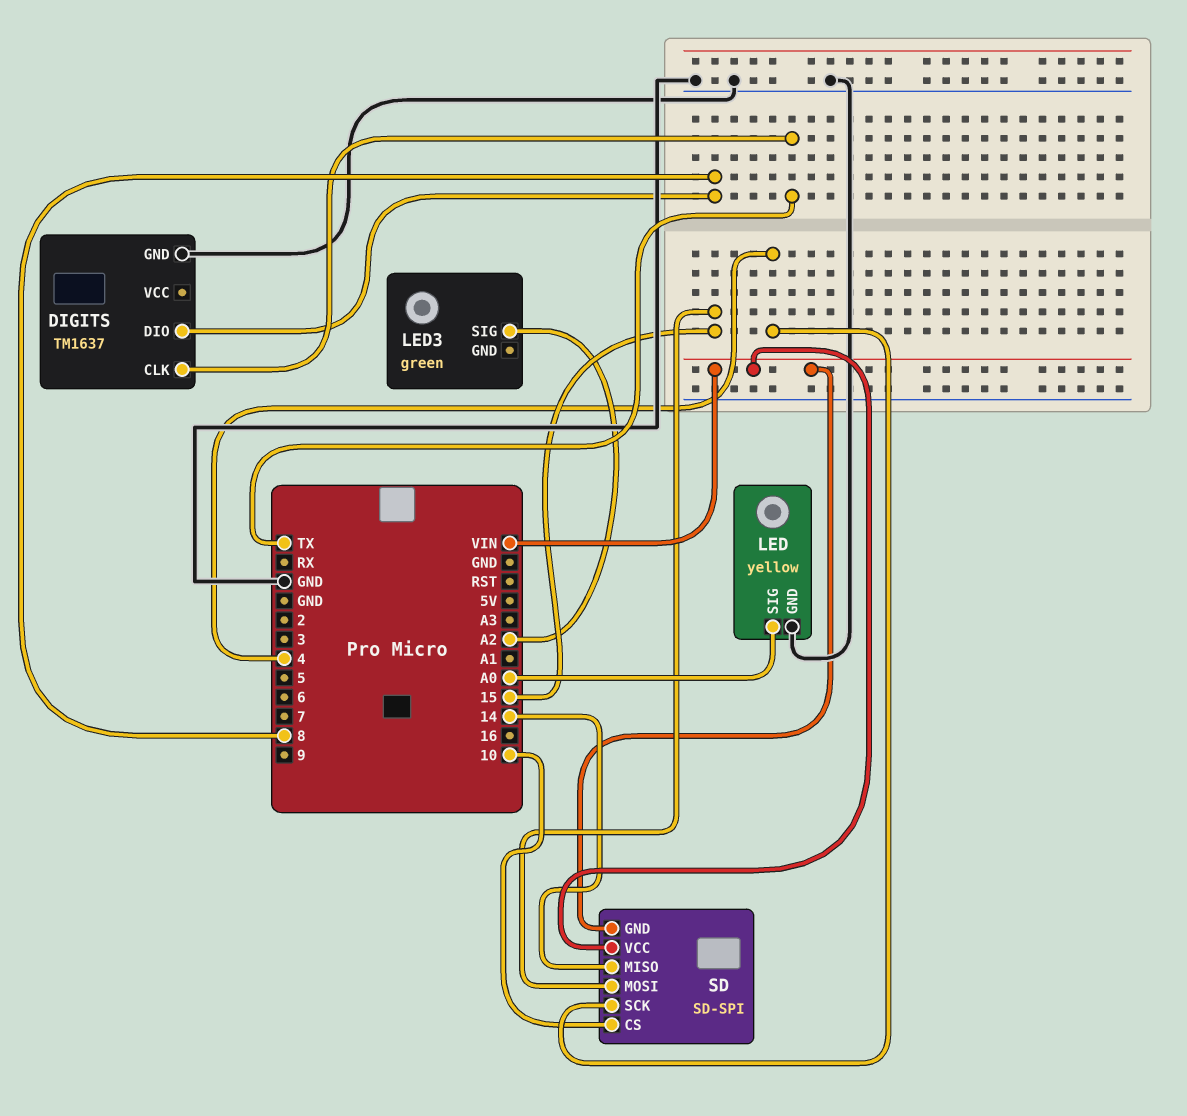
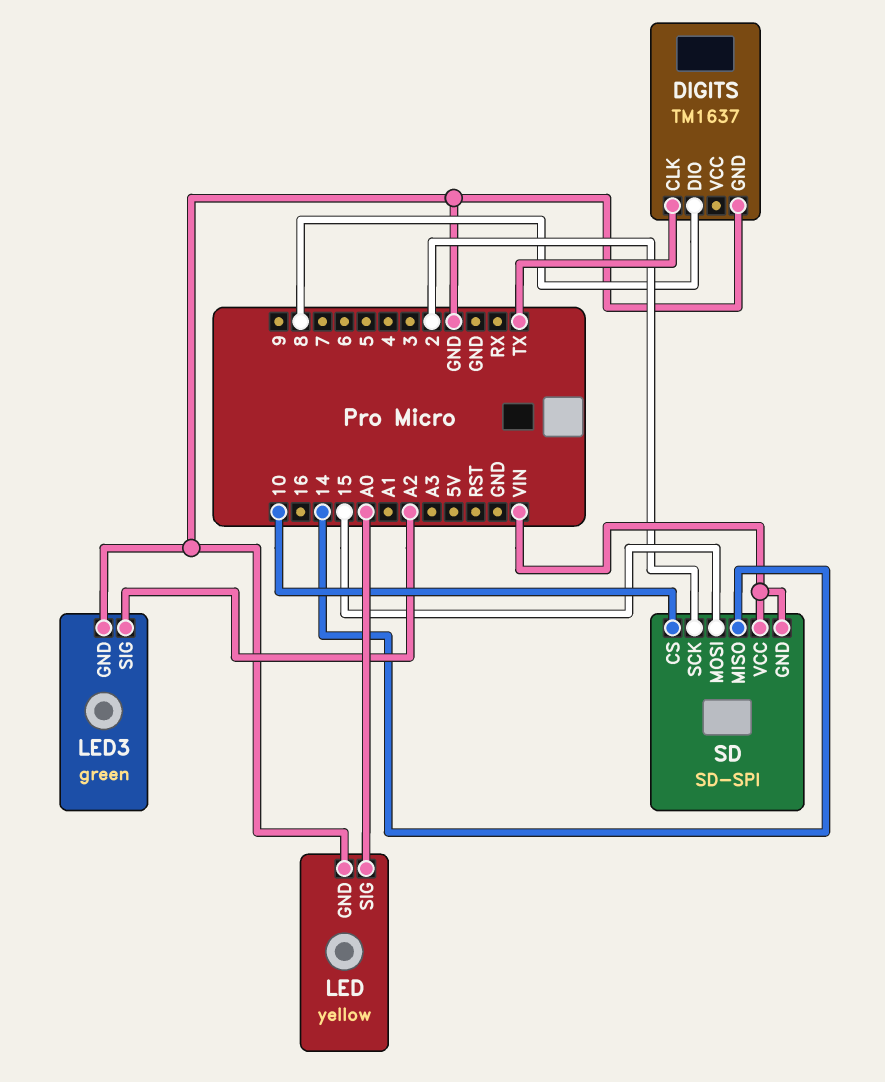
LED3 pin GND: none -> GND
SD pin SCK: 4 -> 2

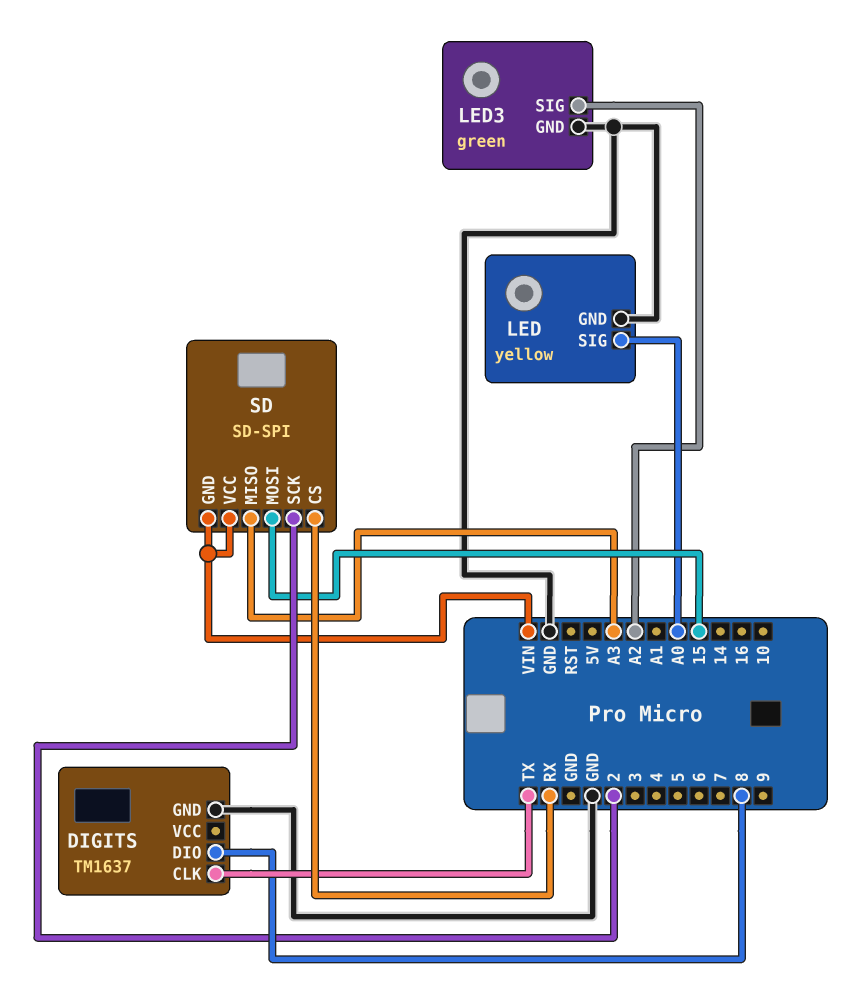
SD pin CS: 10 -> RX
SD pin MISO: 14 -> A3

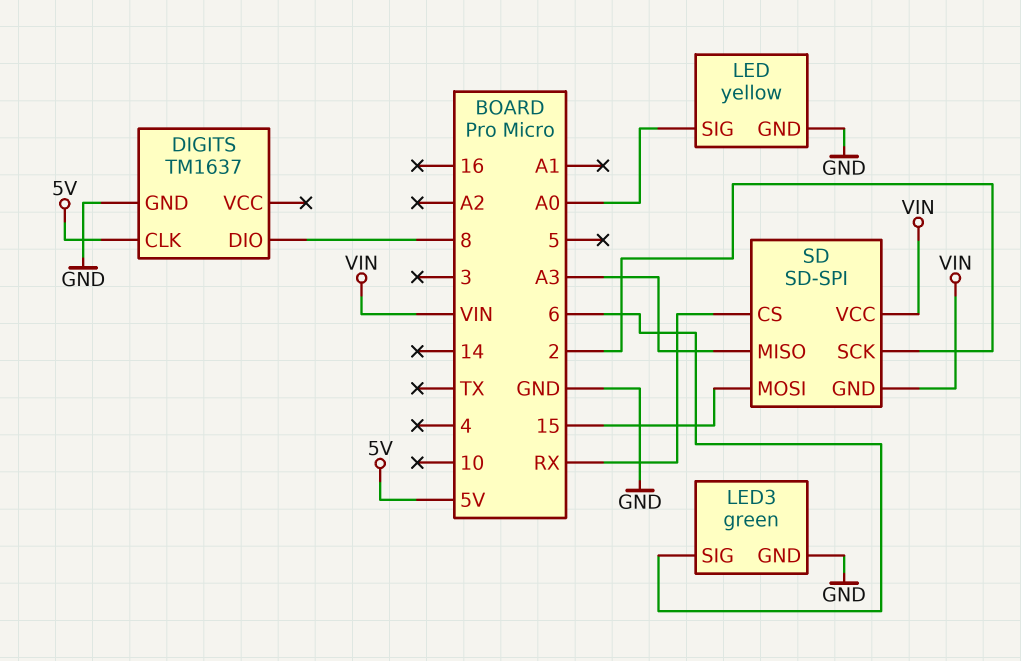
DIGITS pin CLK: TX -> 5V
LED3 pin SIG: A2 -> 6

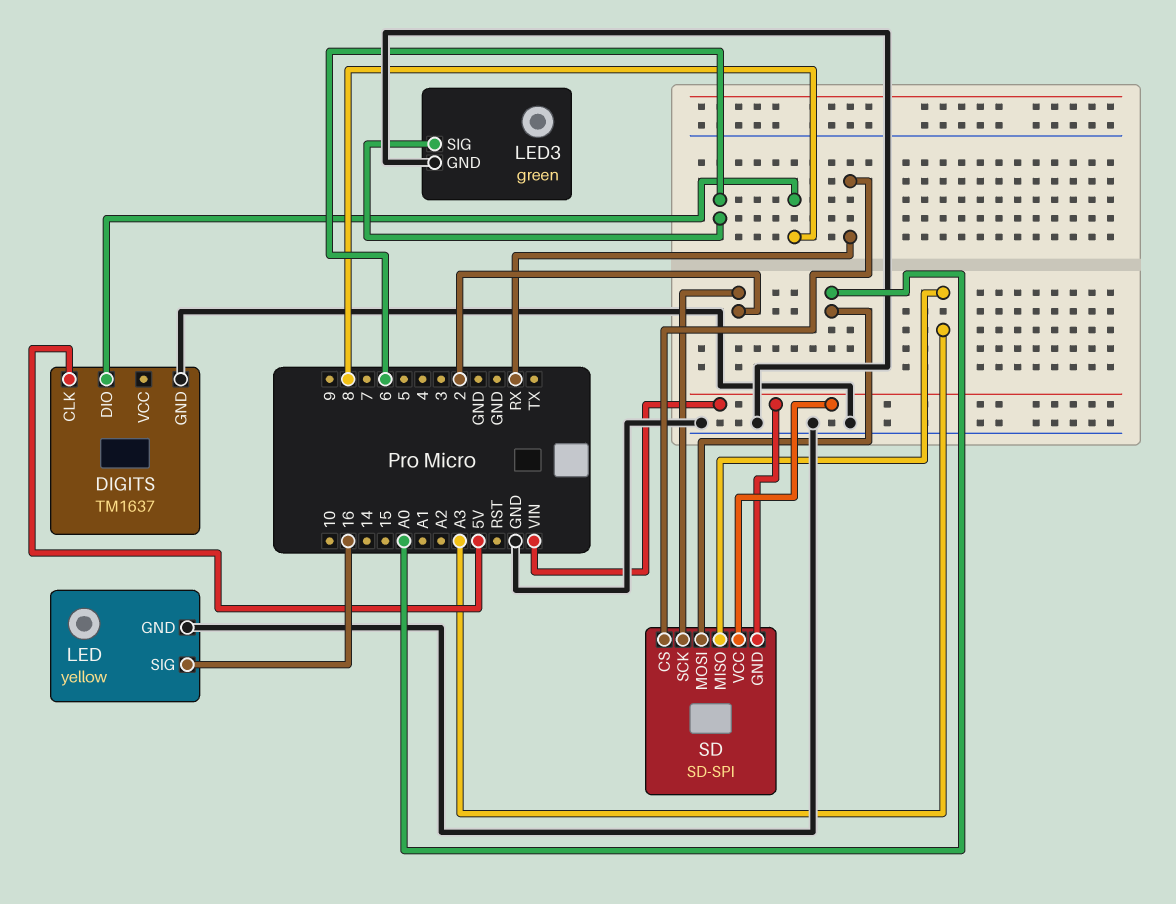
LED pin SIG: A0 -> 16
SD pin MOSI: 15 -> A0

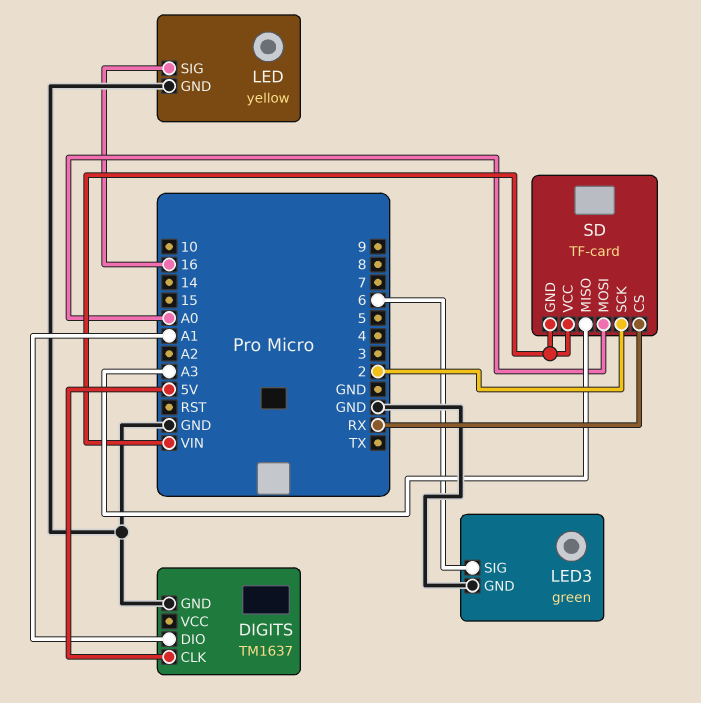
DIGITS pin DIO: 8 -> A1
SD: SD-SPI -> TF-card

